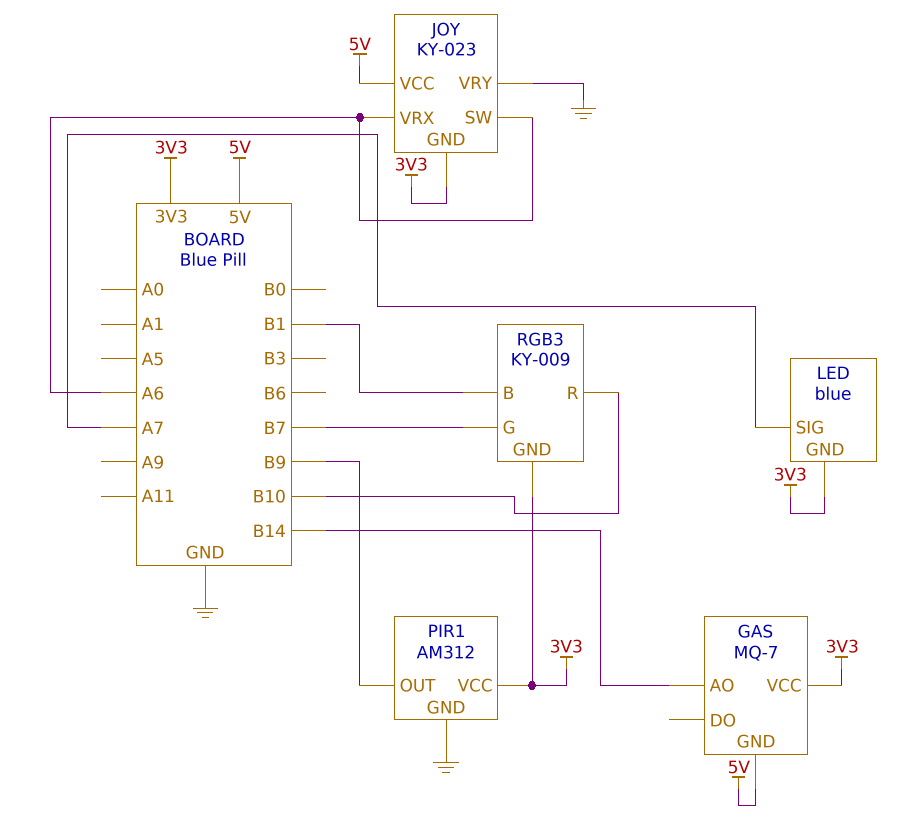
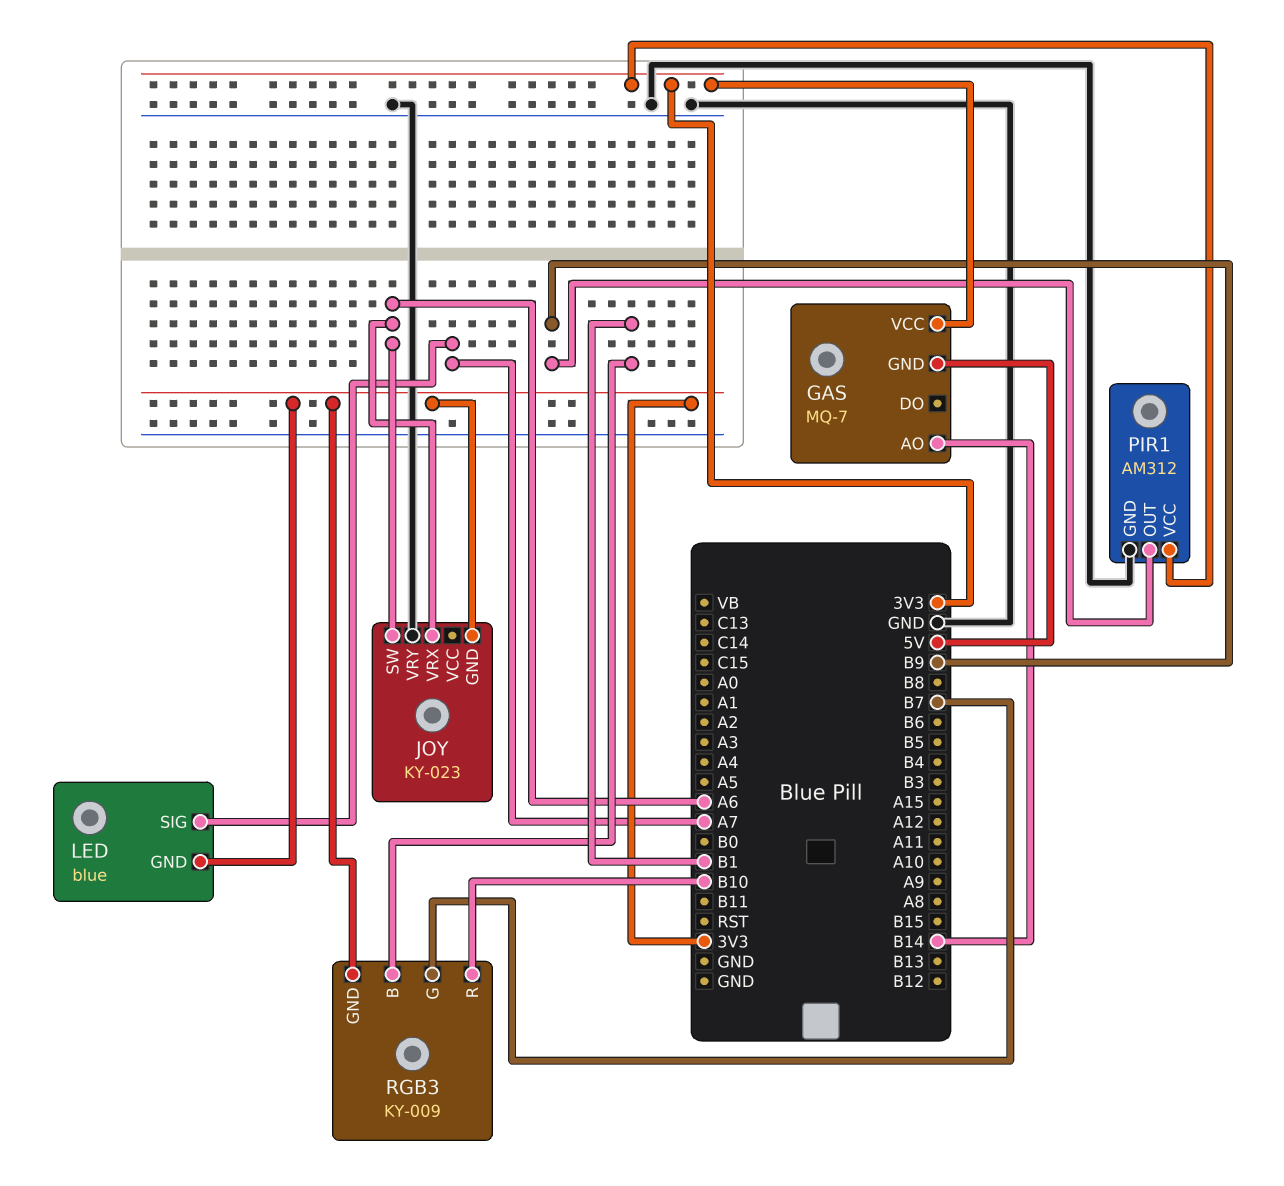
JOY pin VCC: 5V -> none

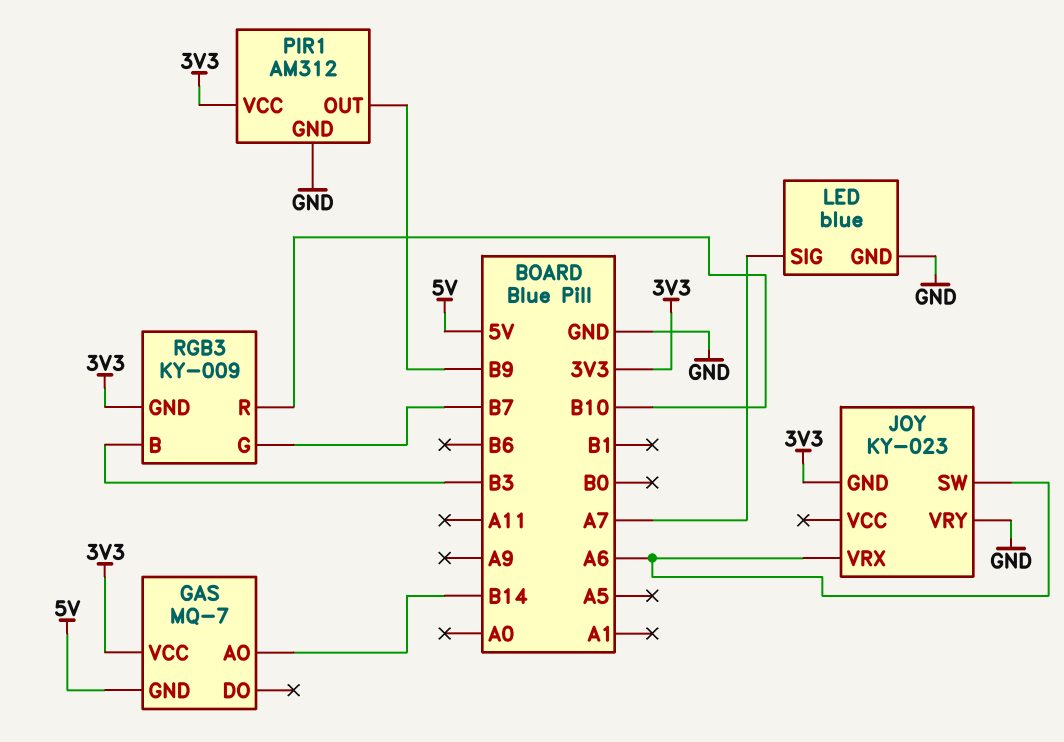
LED pin GND: 3V3 -> GND
RGB3 pin B: B1 -> B3

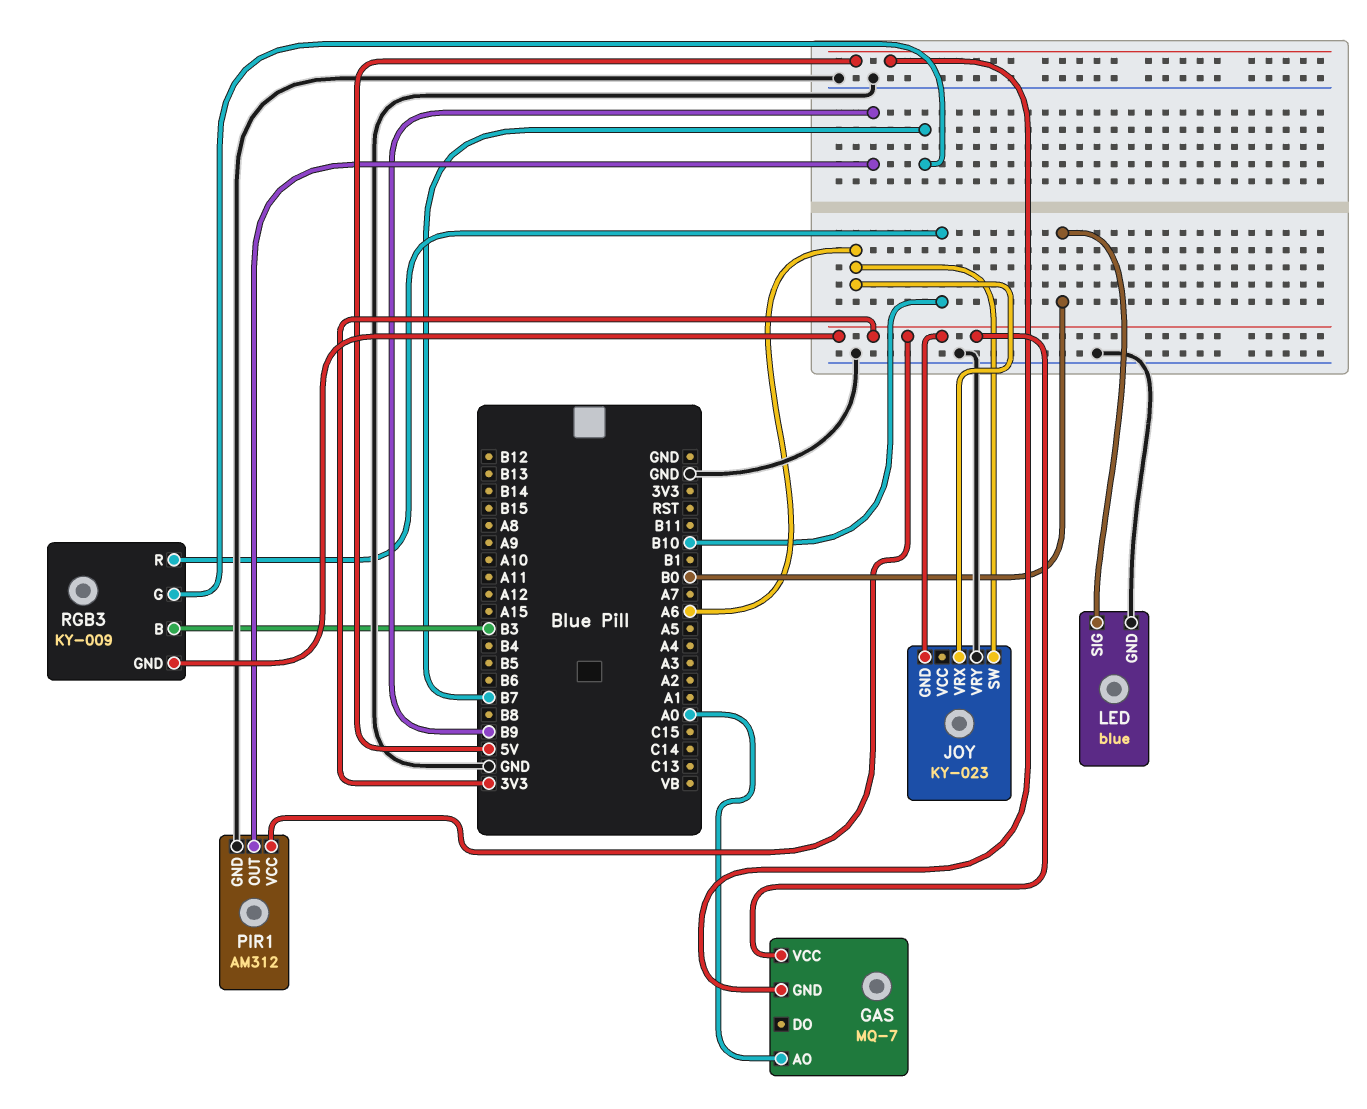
GAS pin AO: B14 -> A0
LED pin SIG: A7 -> B0

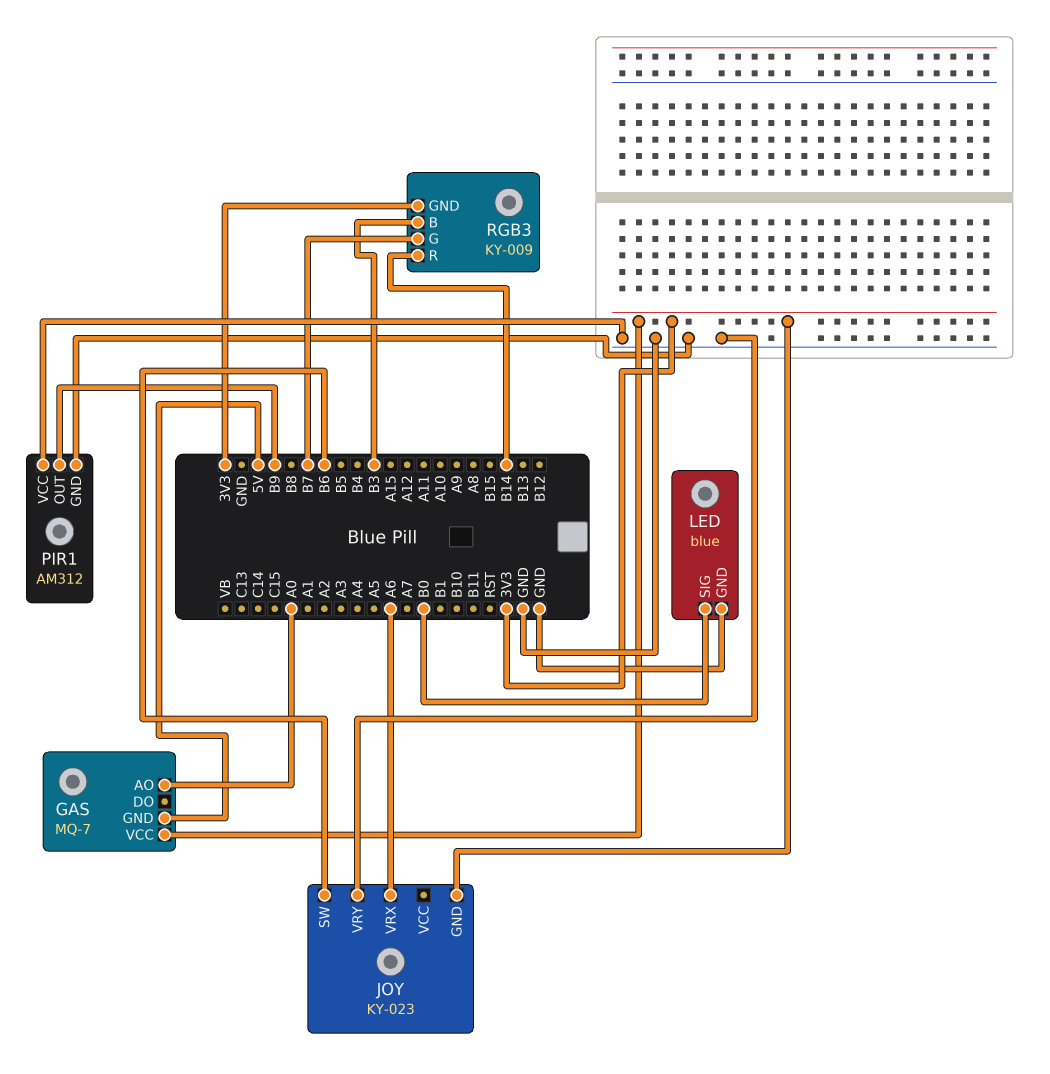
JOY pin SW: A6 -> B6
PIR1 pin VCC: 3V3 -> GND
RGB3 pin R: B10 -> B14

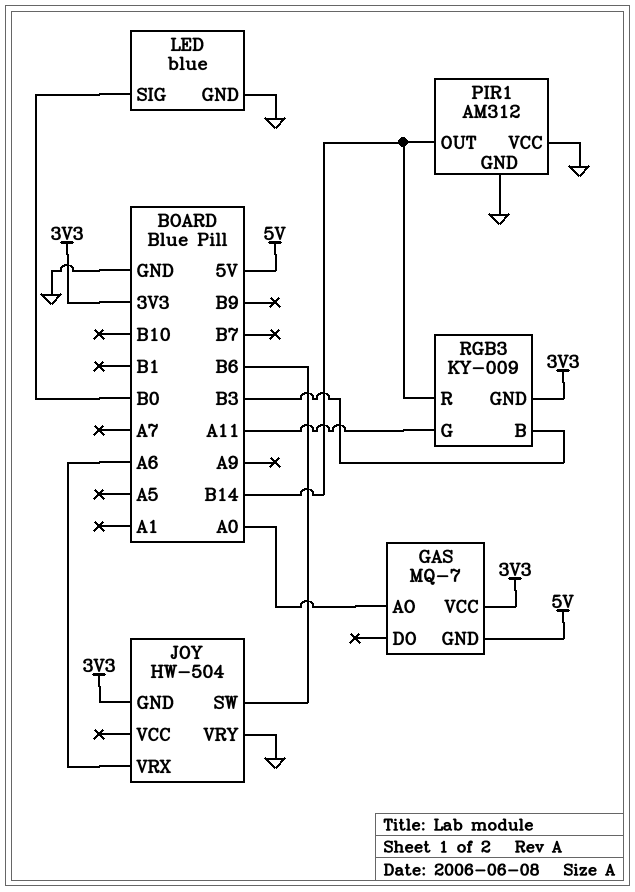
JOY: KY-023 -> HW-504
PIR1 pin OUT: B9 -> B14
RGB3 pin G: B7 -> A11

